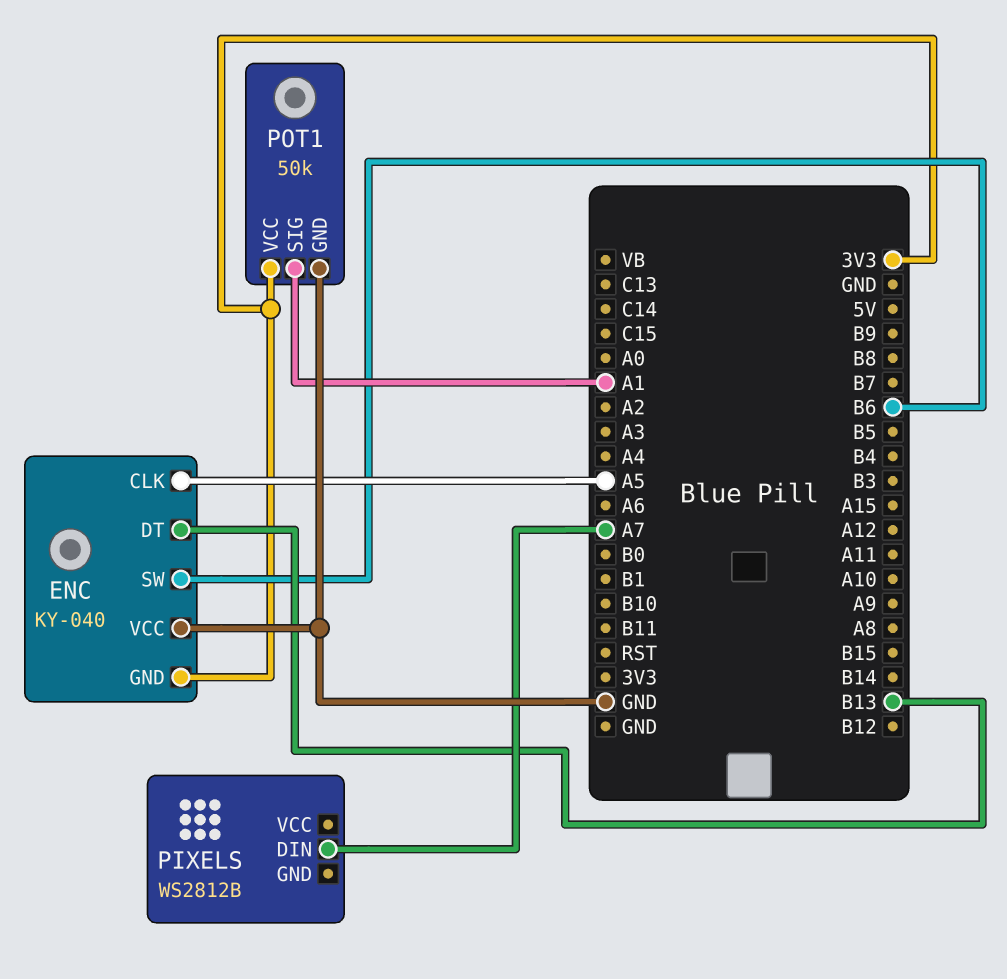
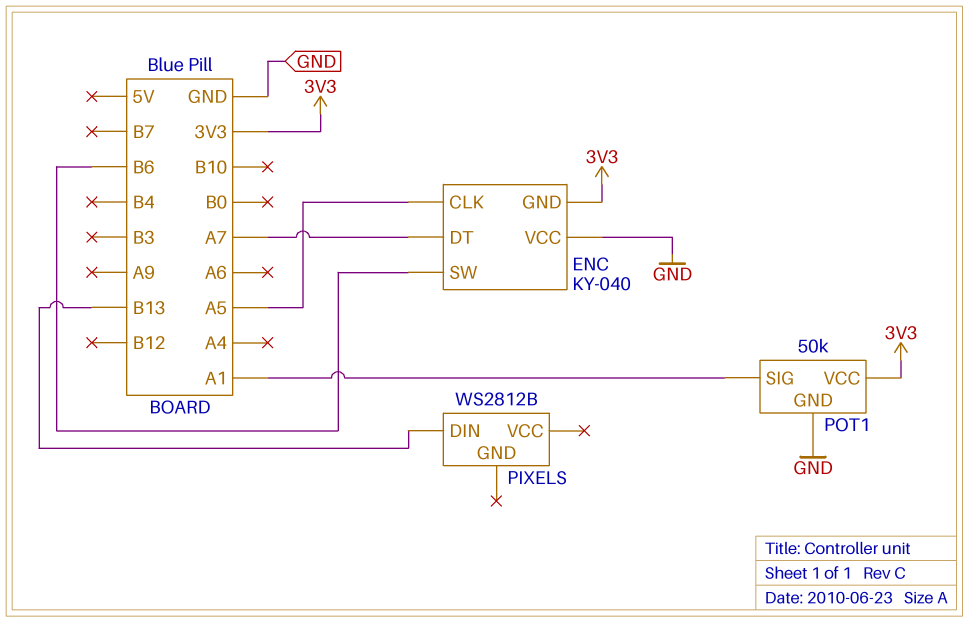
ENC pin DT: B13 -> A7
PIXELS pin DIN: A7 -> B13

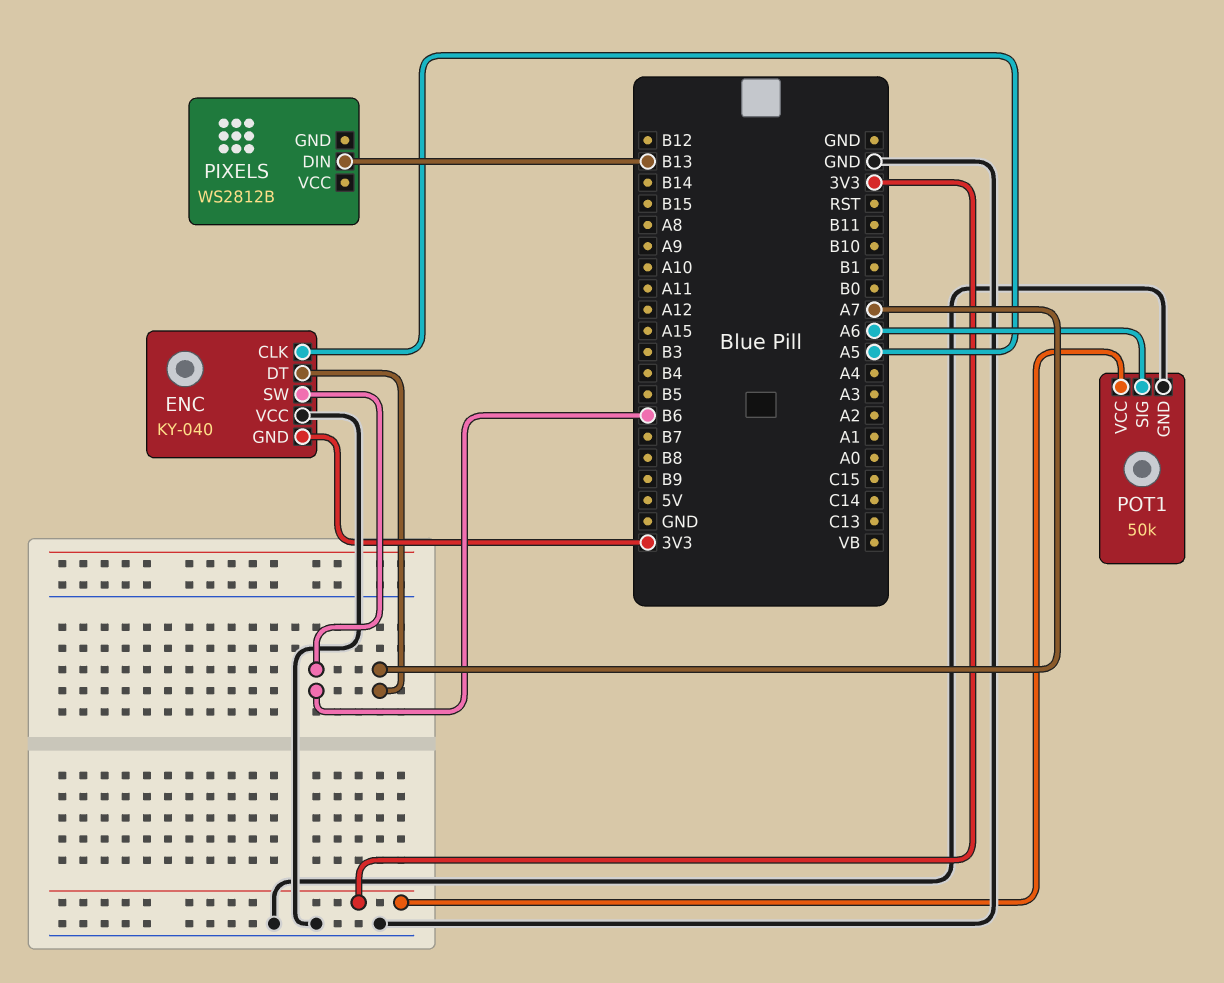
POT1 pin SIG: A1 -> A6

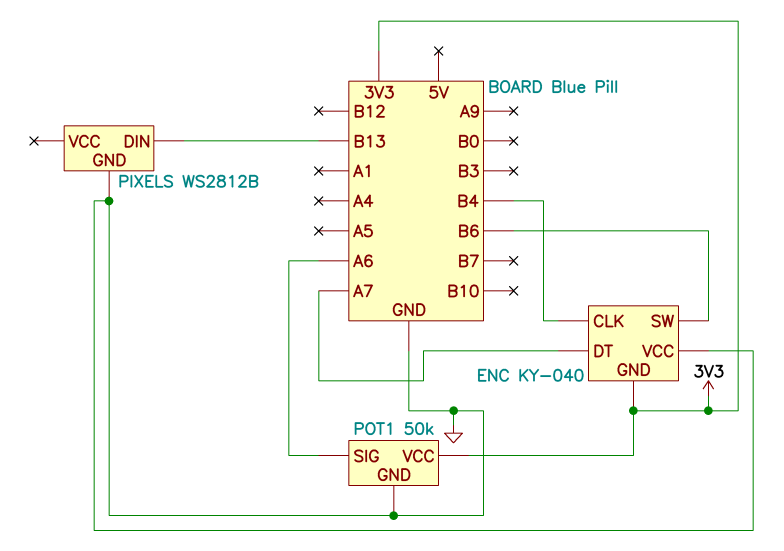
ENC pin CLK: A5 -> B4
PIXELS pin GND: none -> GND

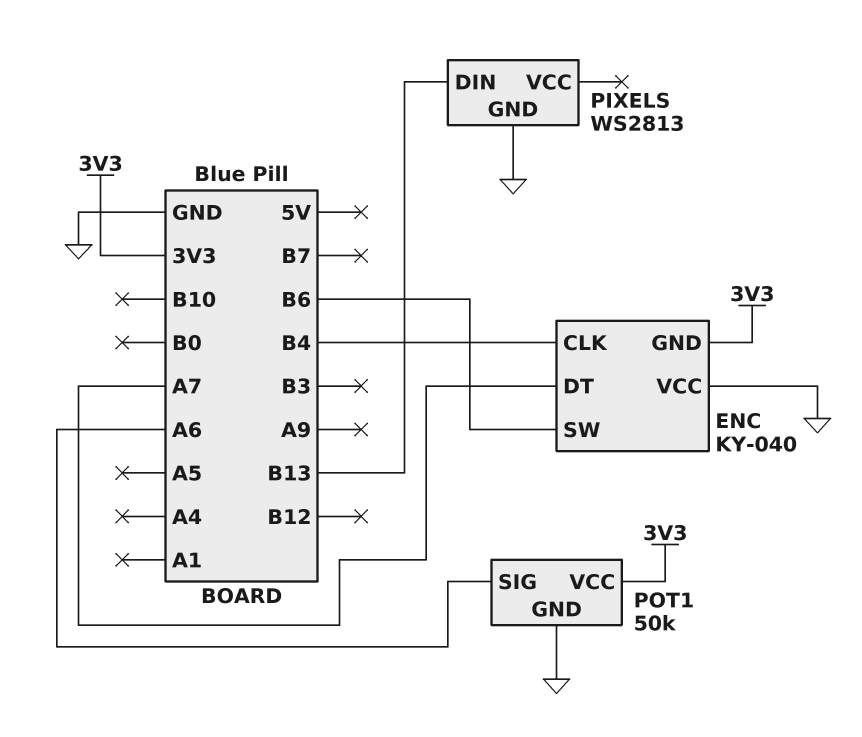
PIXELS: WS2812B -> WS2813

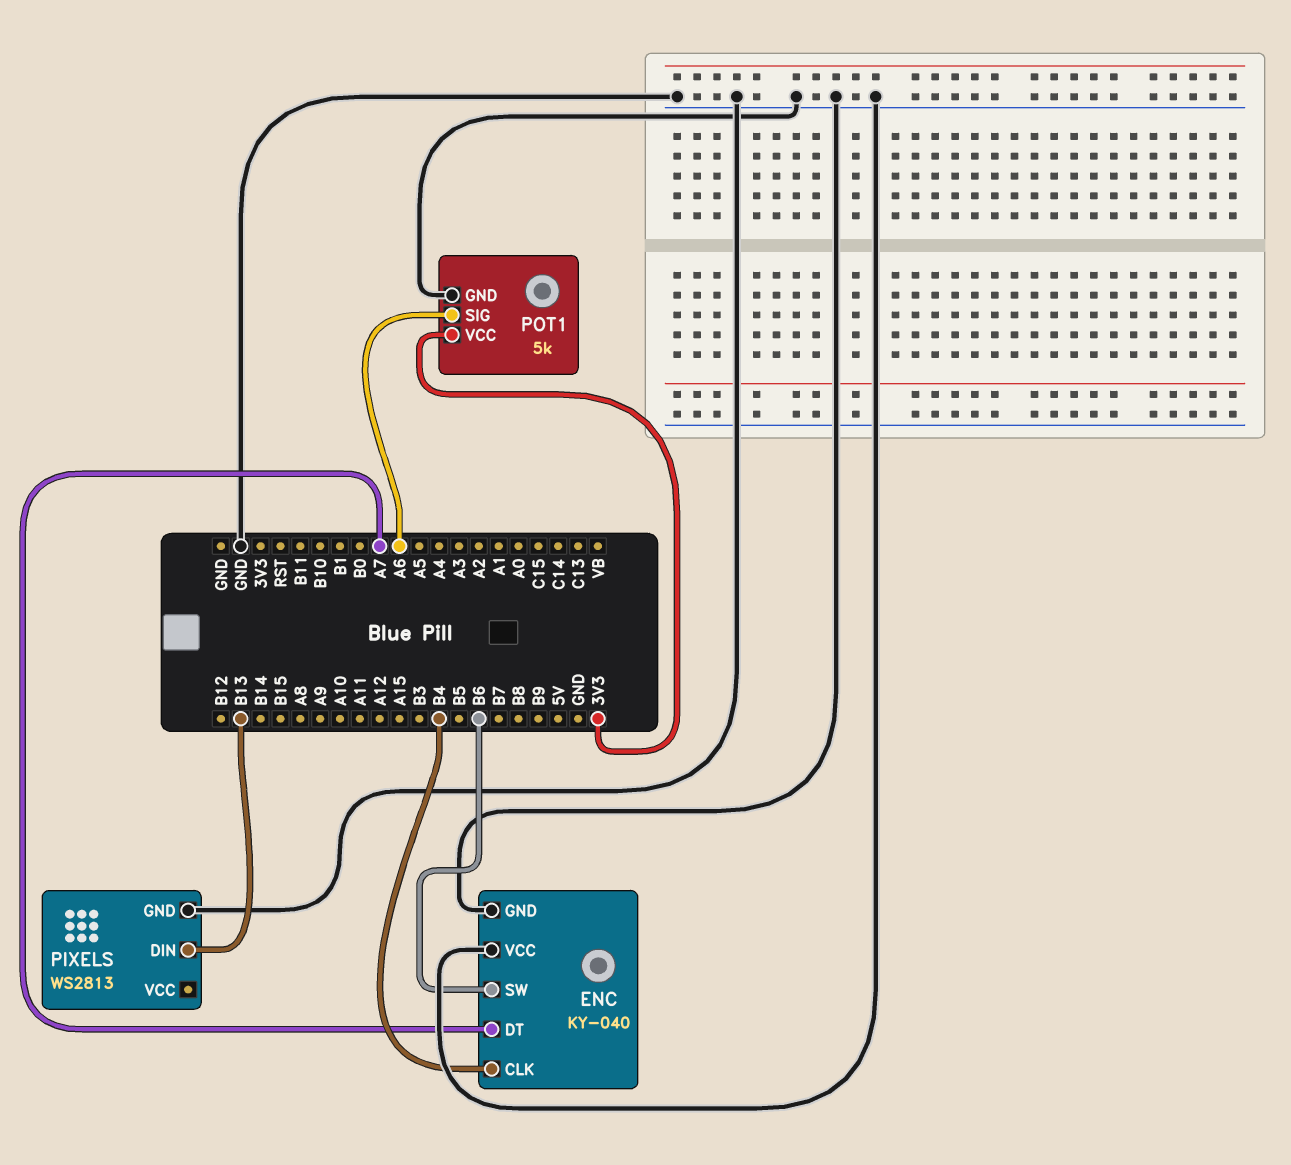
ENC pin GND: 3V3 -> GND
POT1: 50k -> 5k

